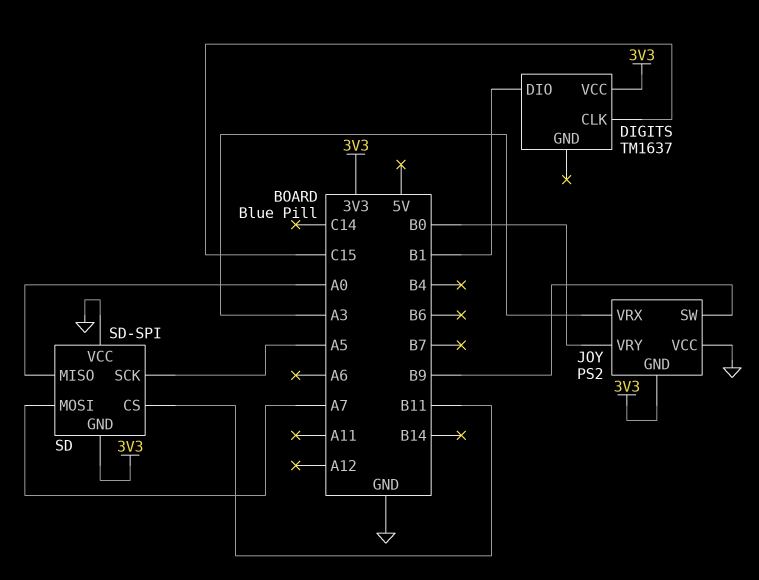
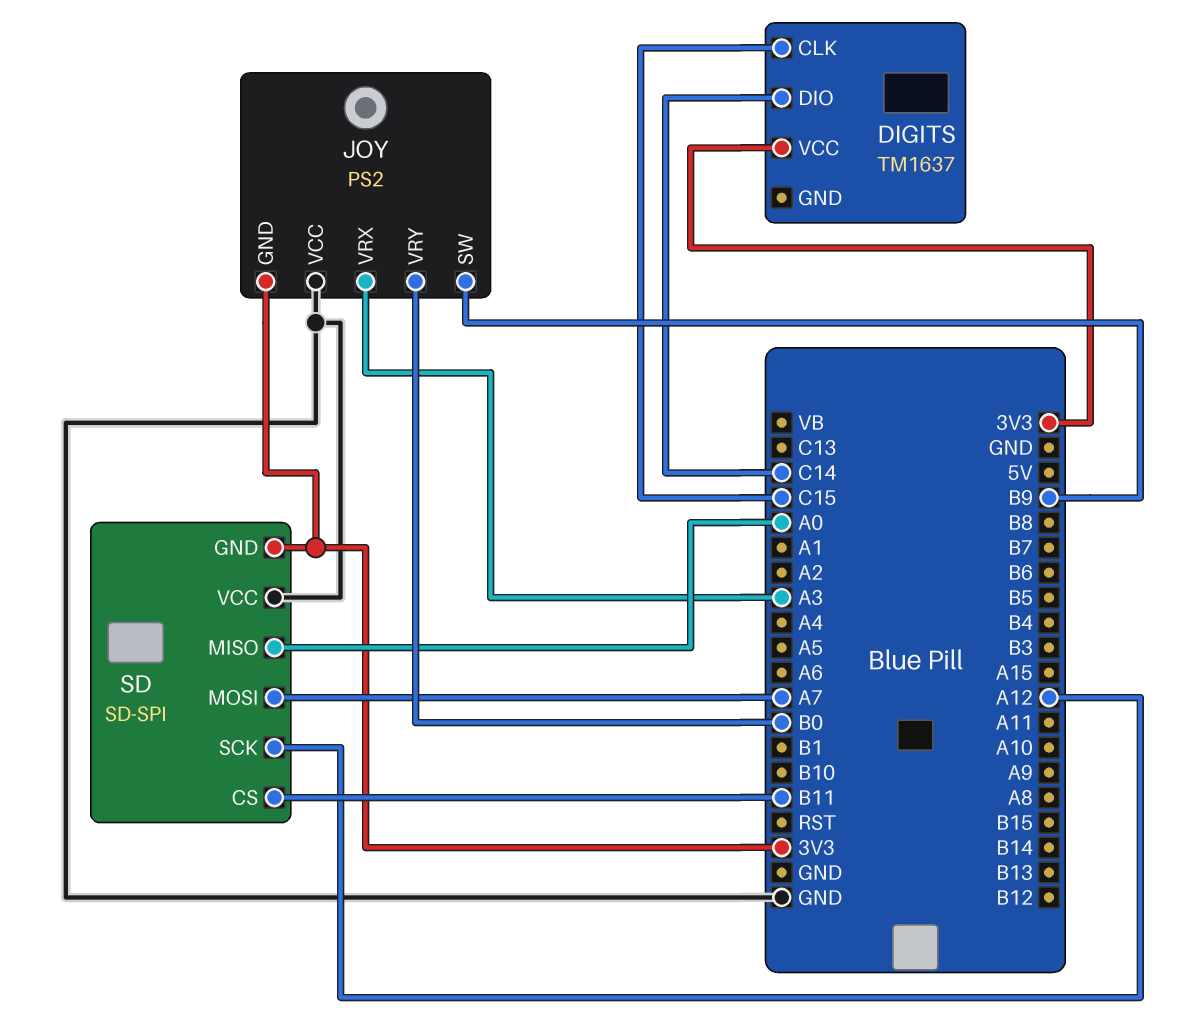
DIGITS pin DIO: B1 -> C14
SD pin SCK: A5 -> A12

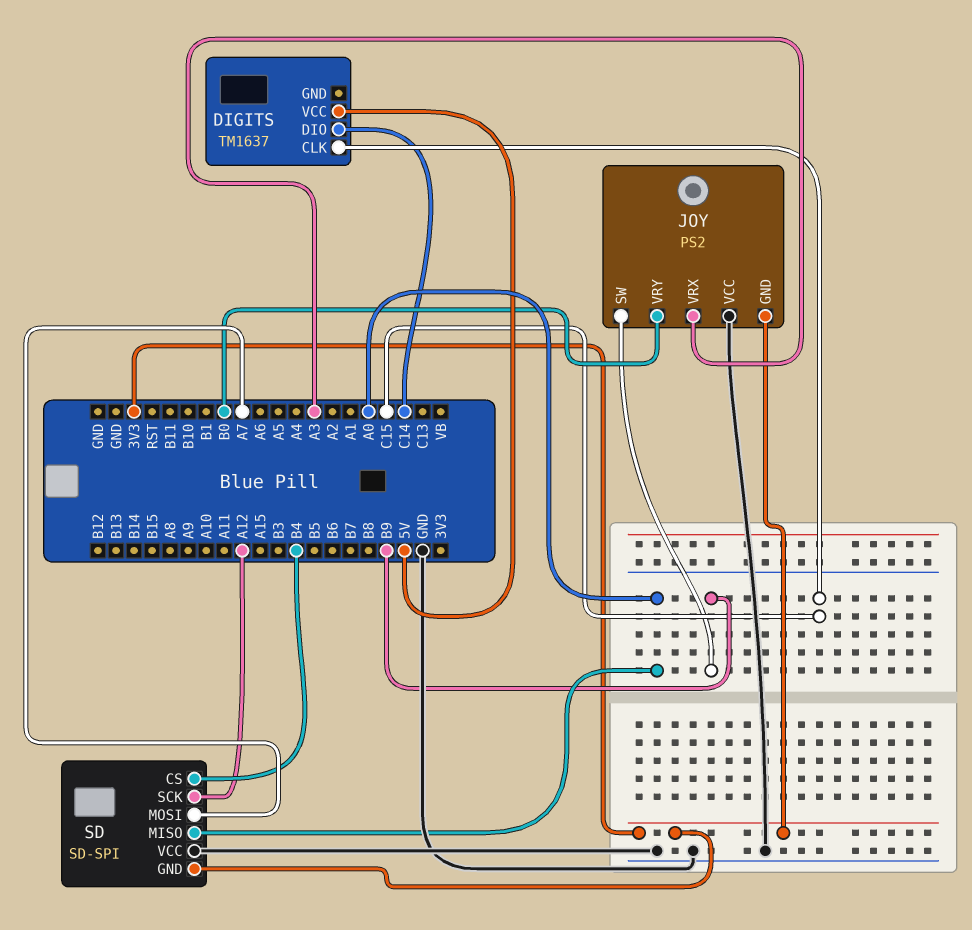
DIGITS pin VCC: 3V3 -> 5V
SD pin CS: B11 -> B4

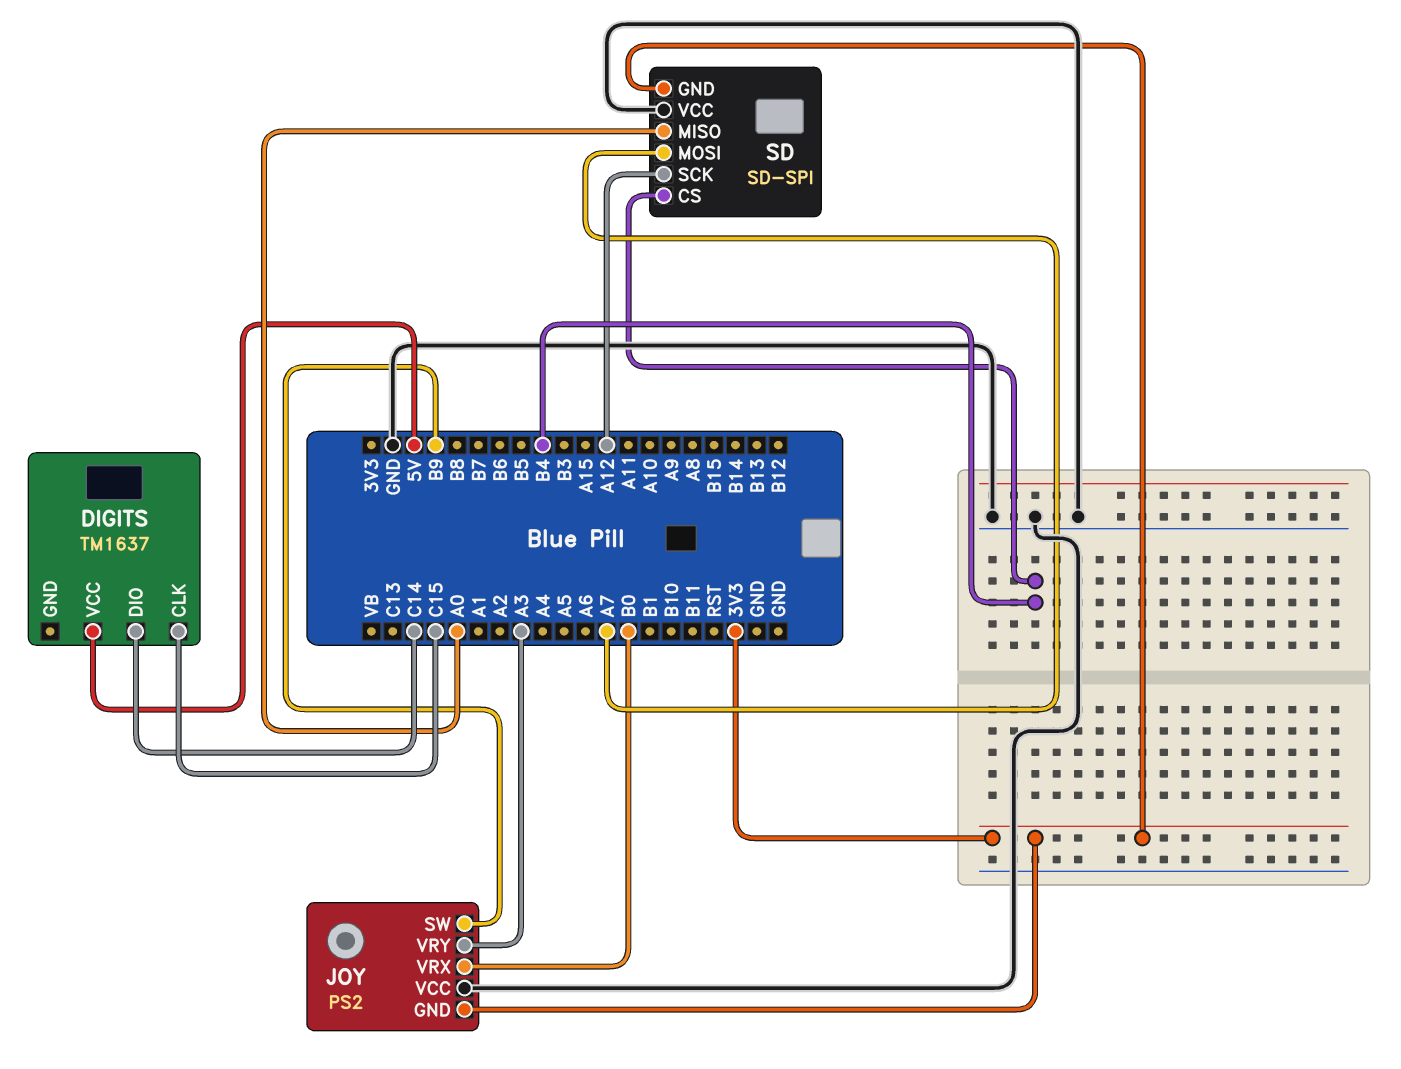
JOY pin VRX: A3 -> B0
JOY pin VRY: B0 -> A3

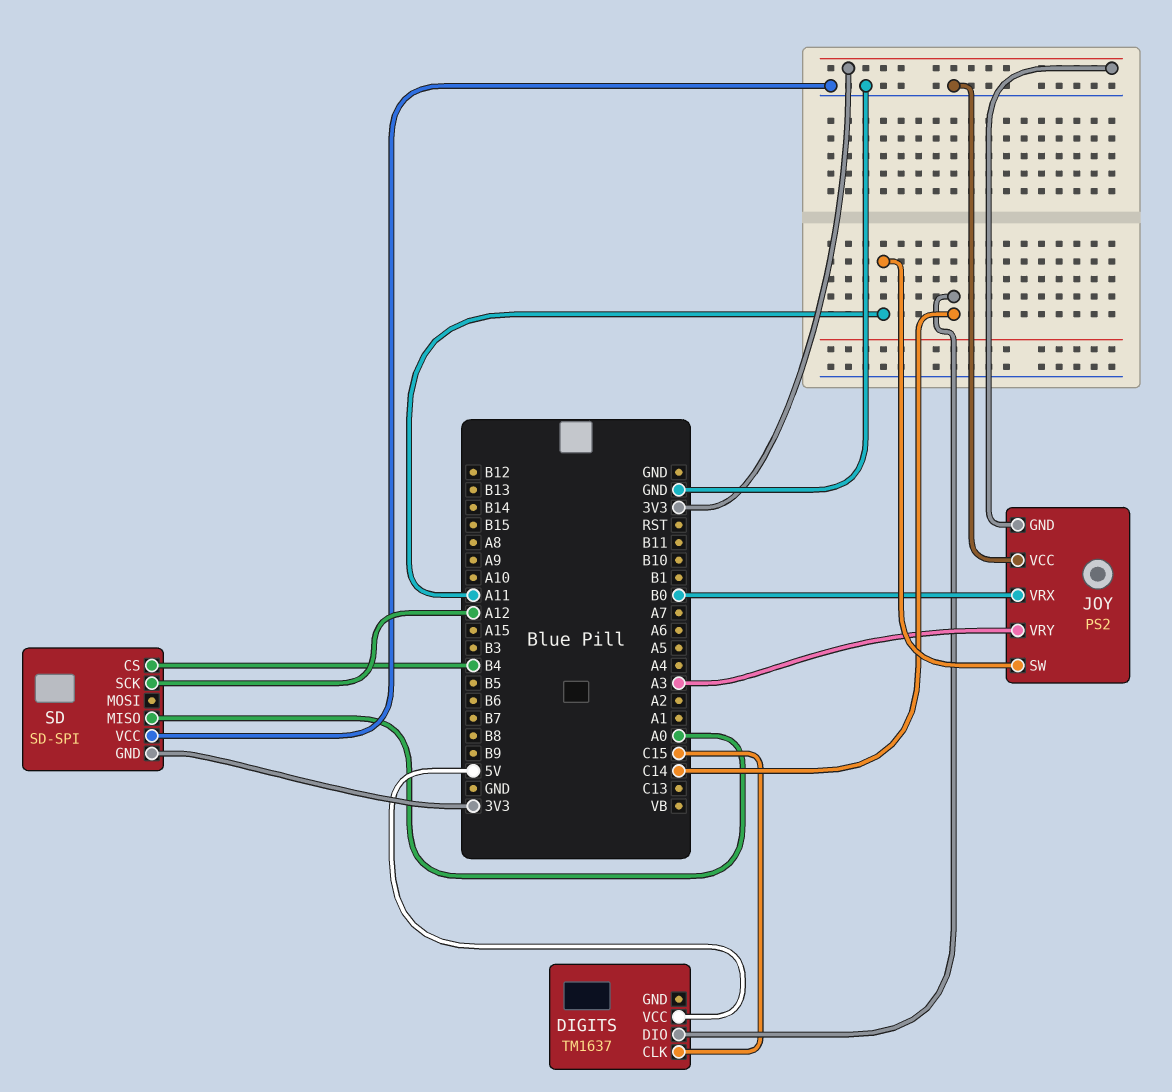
JOY pin SW: B9 -> A11
SD pin MOSI: A7 -> none

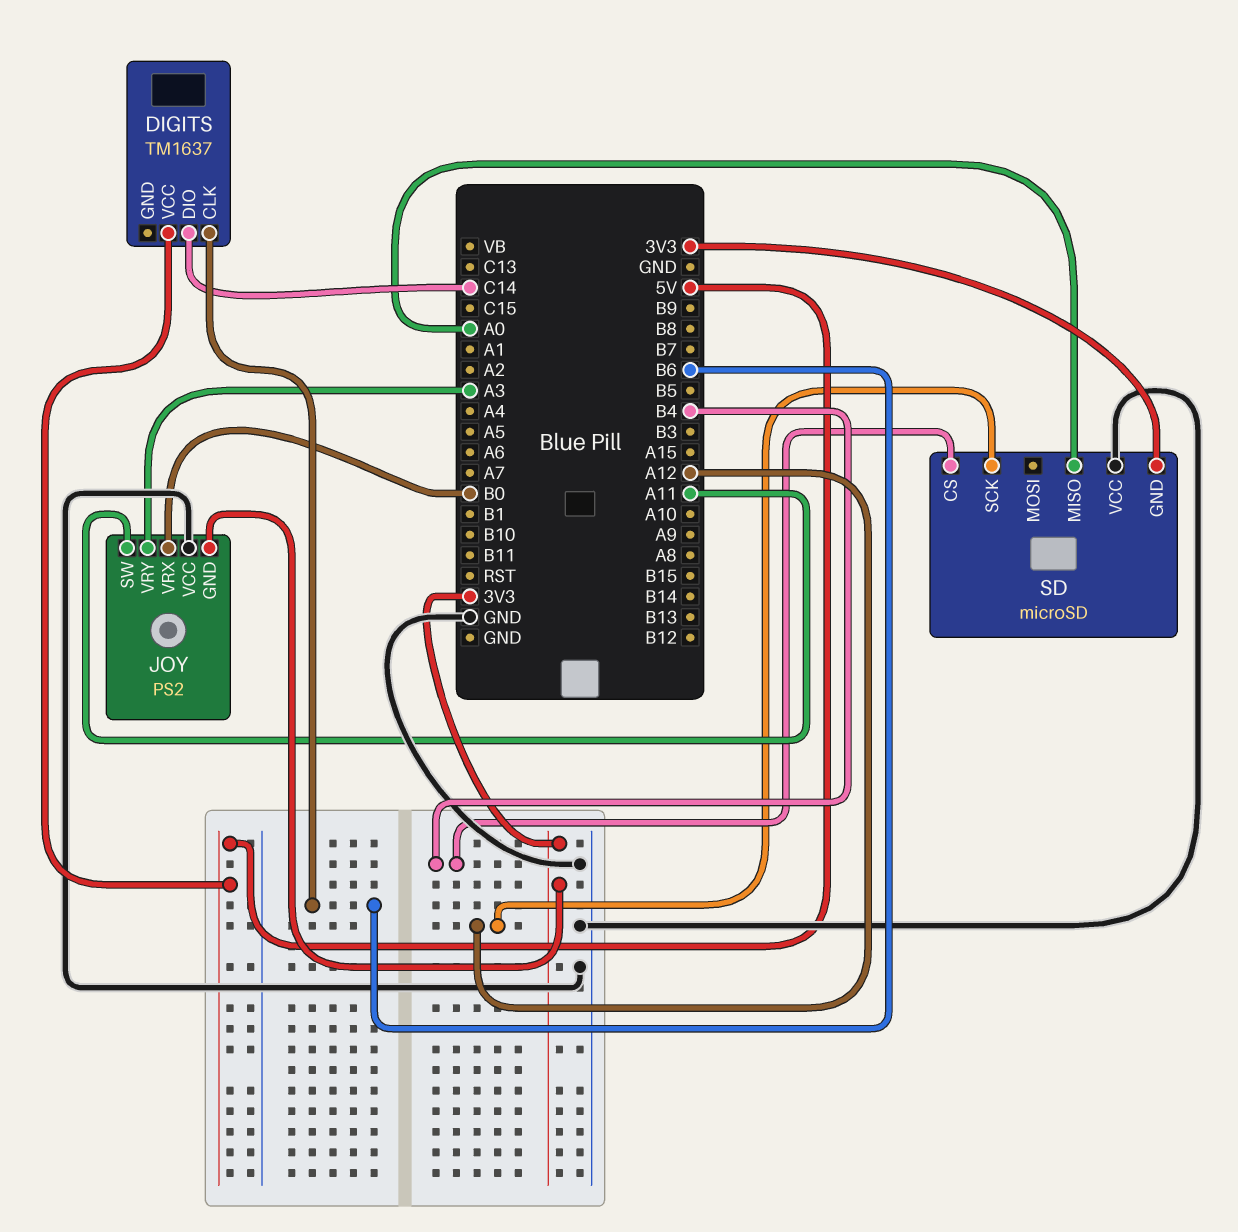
DIGITS pin CLK: C15 -> B6
SD: SD-SPI -> microSD

